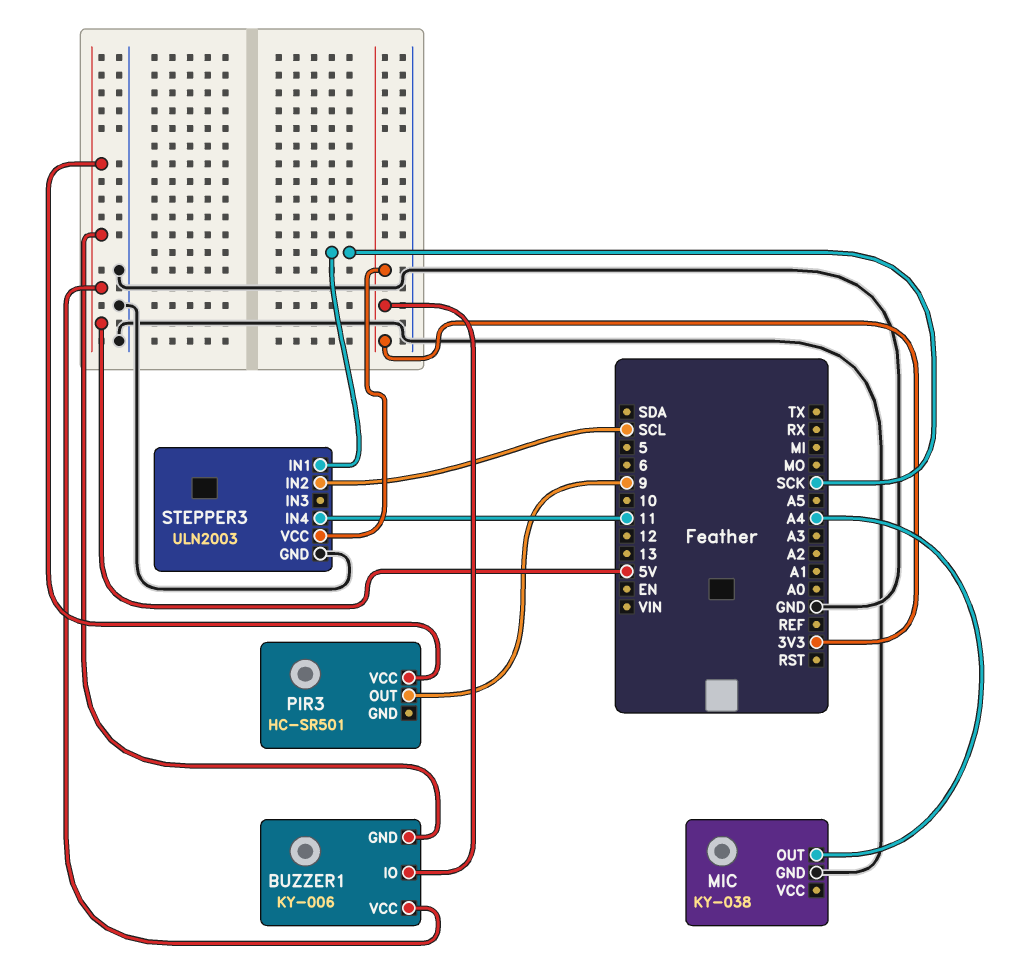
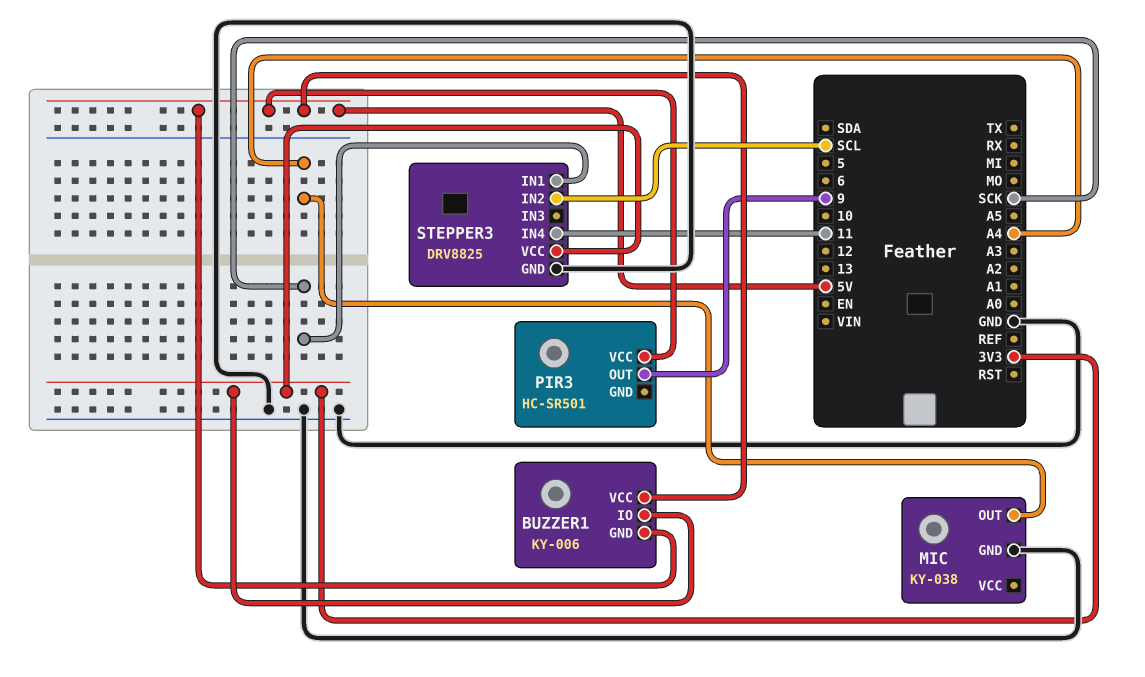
STEPPER3: ULN2003 -> DRV8825

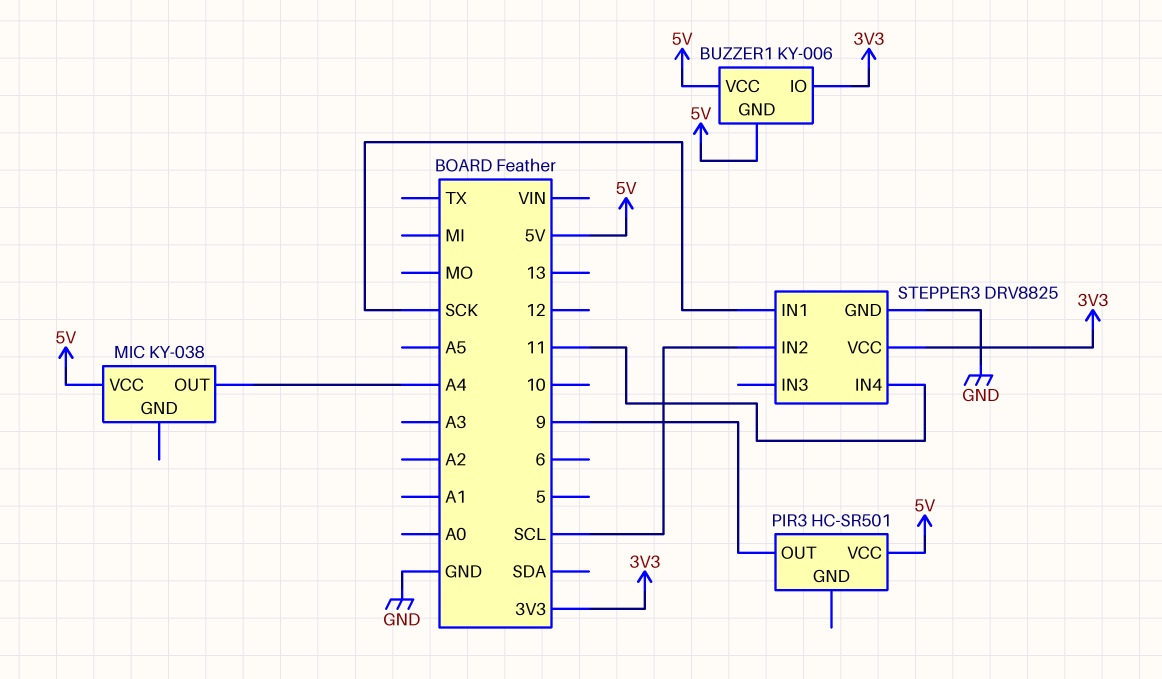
MIC pin GND: GND -> none
MIC pin VCC: none -> 5V

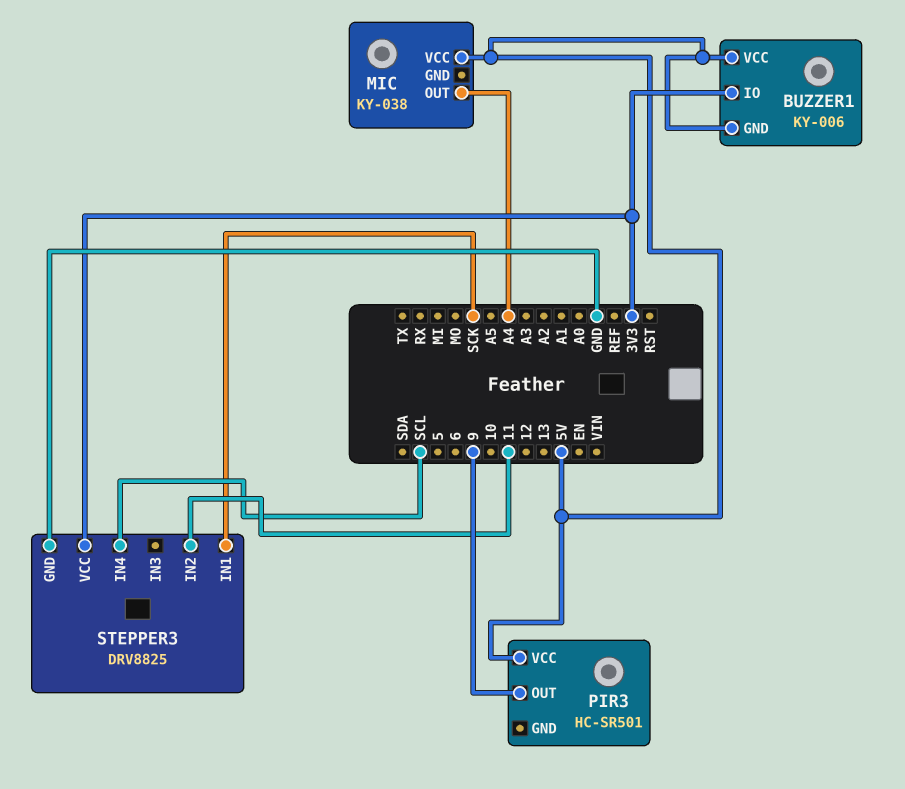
STEPPER3 pin IN2: SCL -> 11
STEPPER3 pin IN4: 11 -> SCL

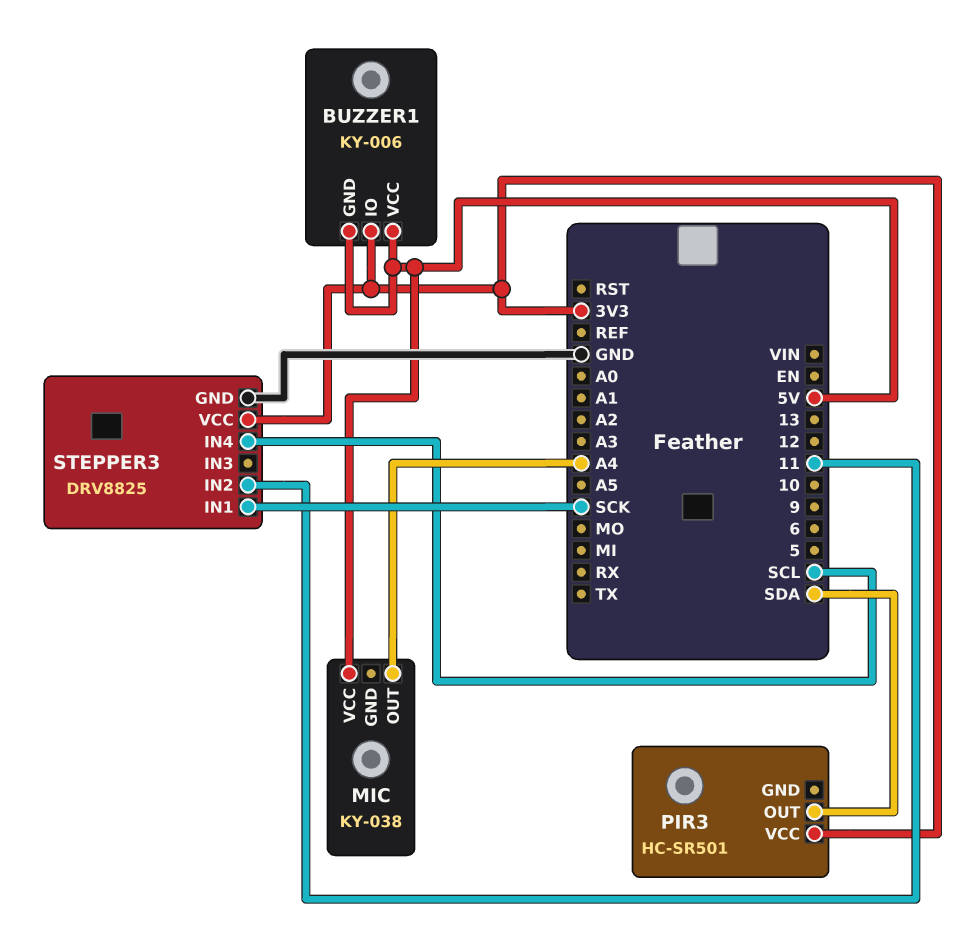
PIR3 pin OUT: 9 -> SDA
PIR3 pin VCC: 5V -> 3V3

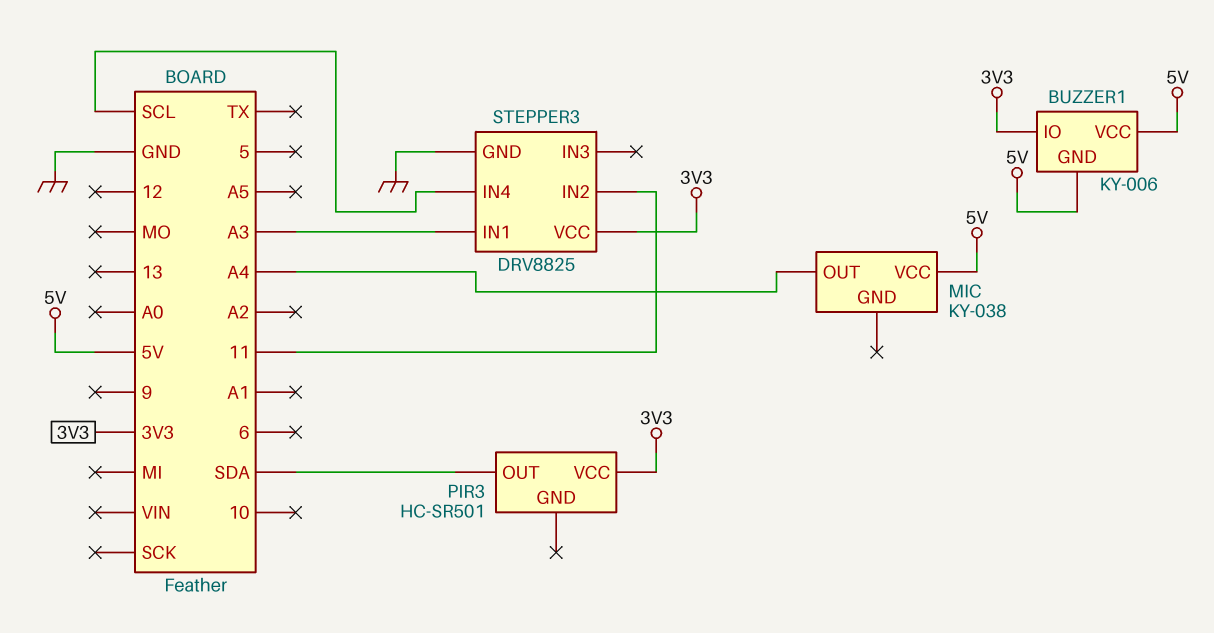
STEPPER3 pin IN1: SCK -> A3

